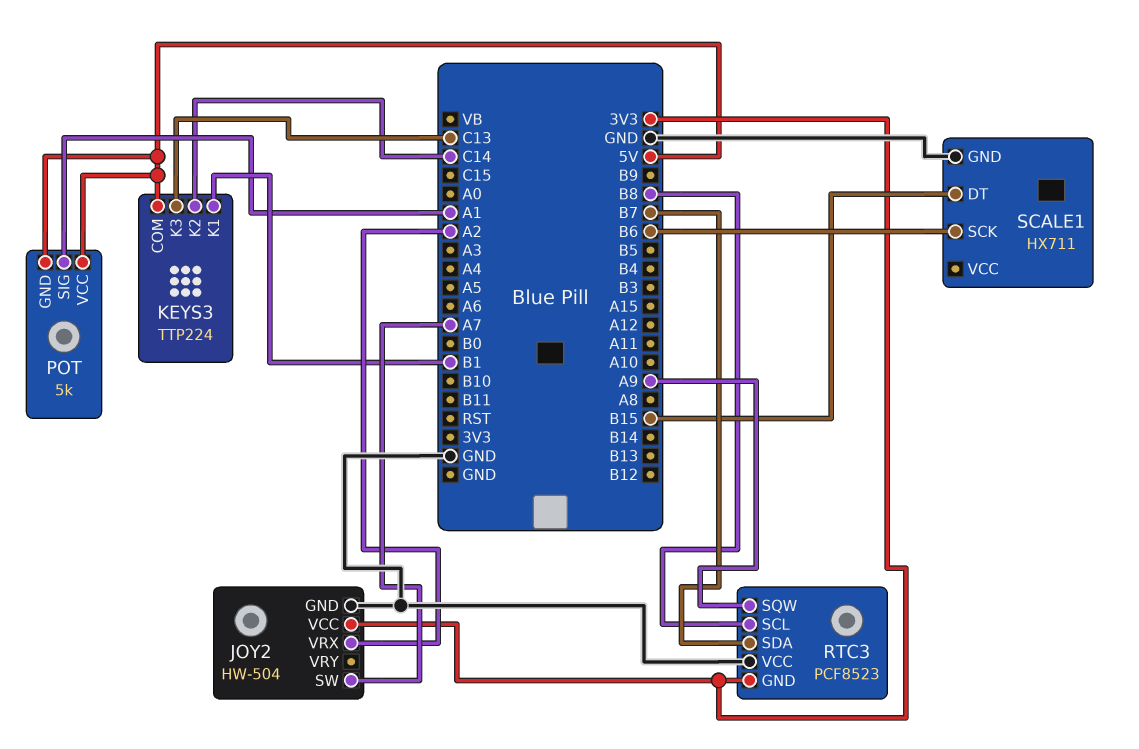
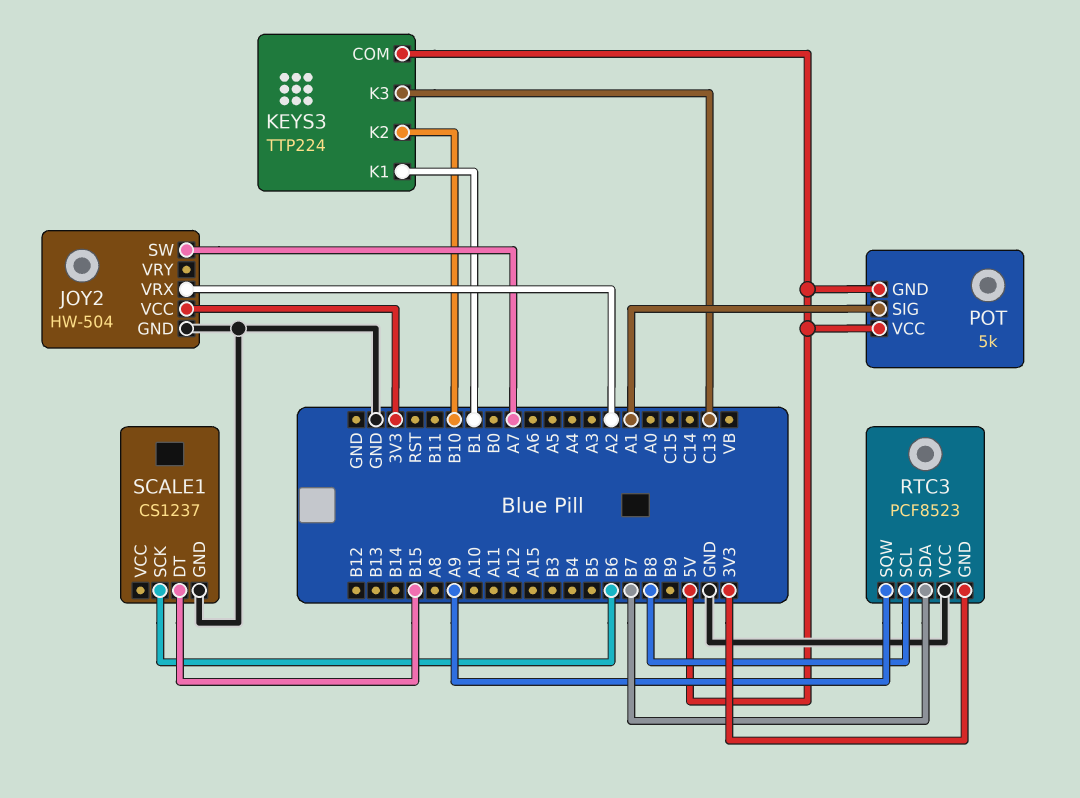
KEYS3 pin K2: C14 -> B10
SCALE1: HX711 -> CS1237

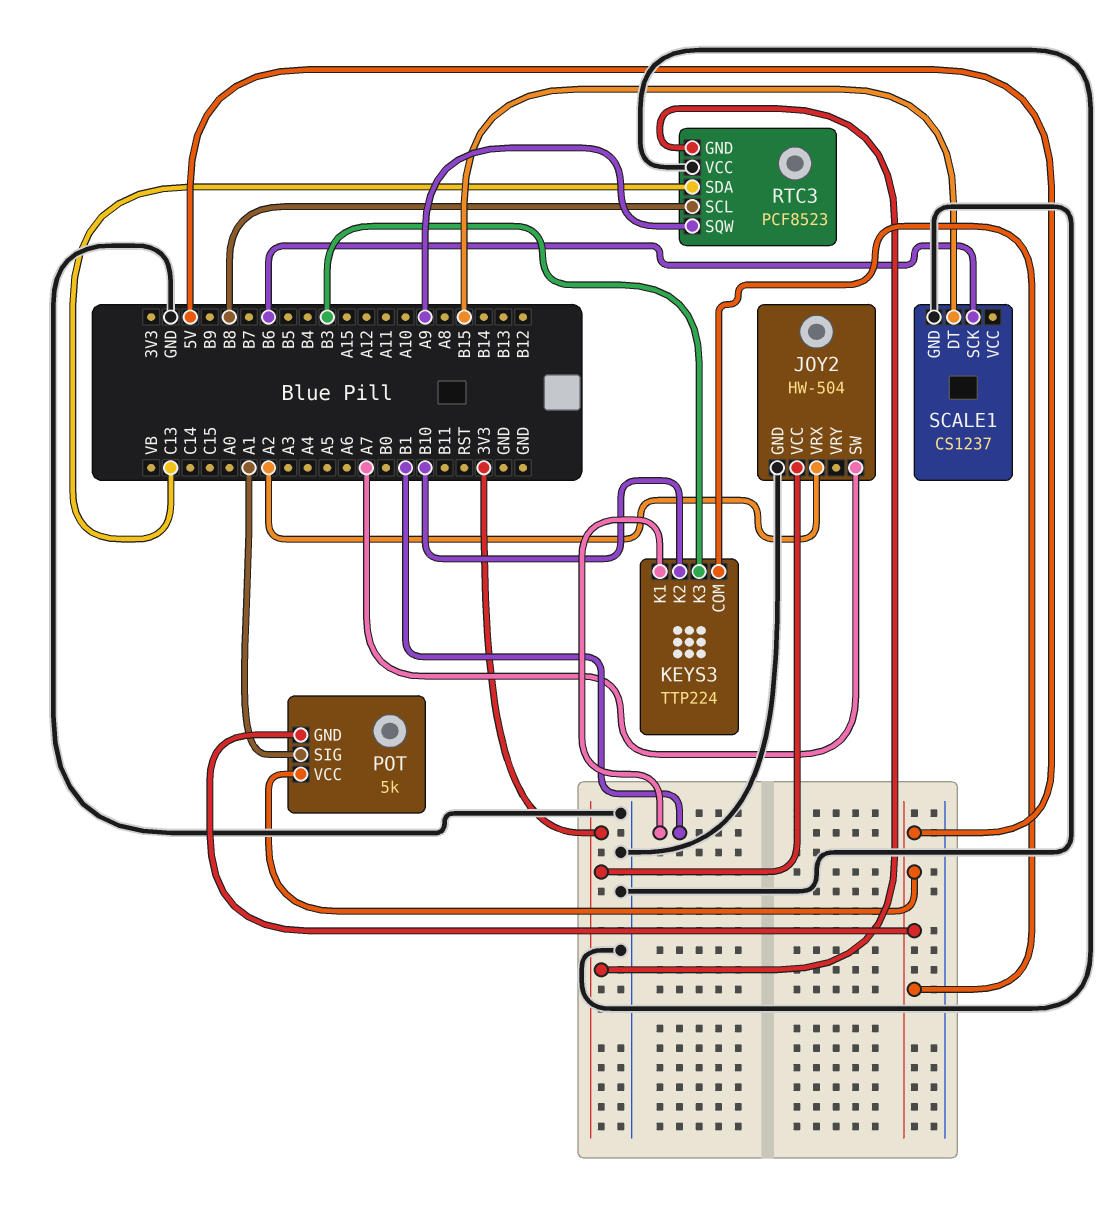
KEYS3 pin K3: C13 -> B3
RTC3 pin SDA: B7 -> C13

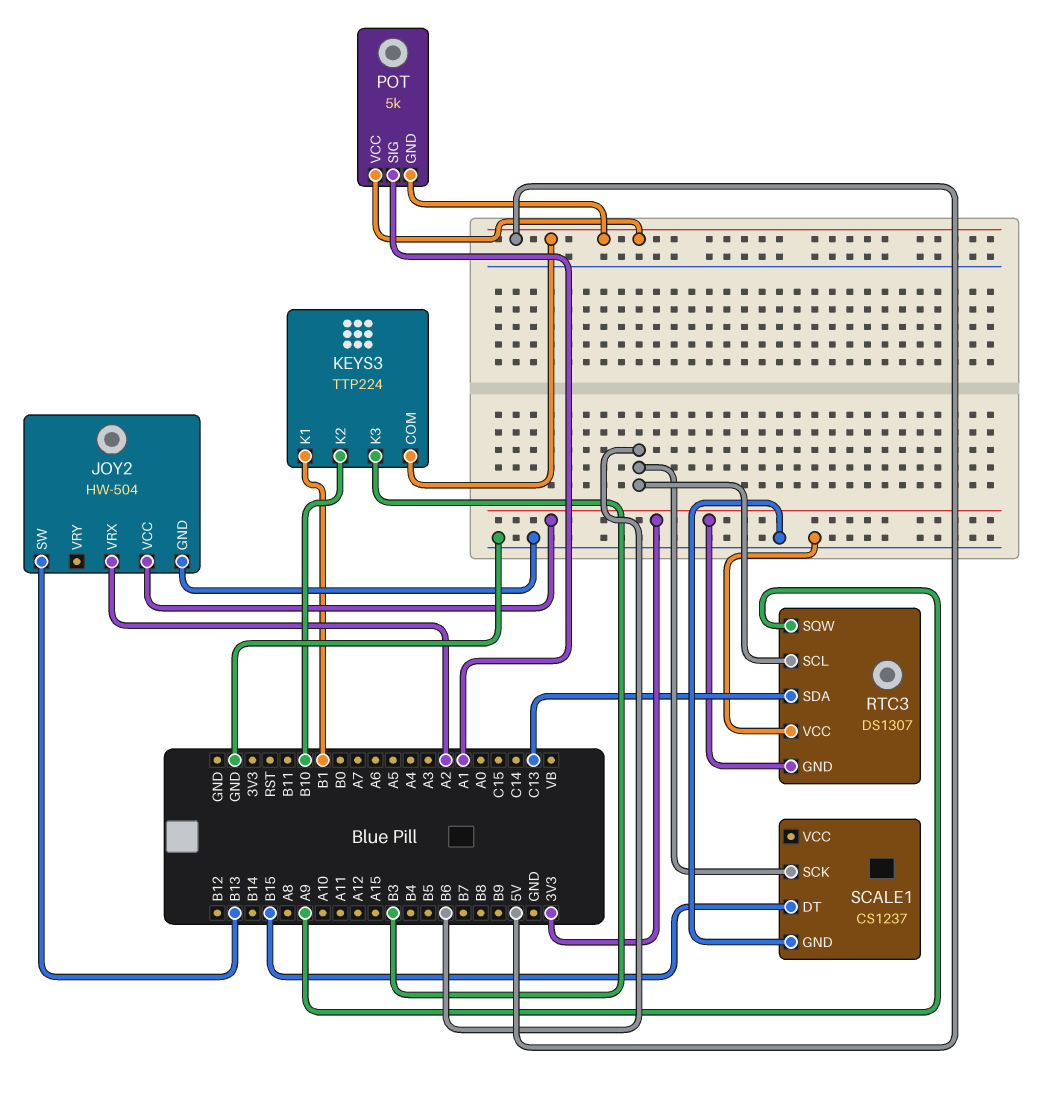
JOY2 pin SW: A7 -> B13
RTC3: PCF8523 -> DS1307
RTC3 pin SCL: B8 -> B6

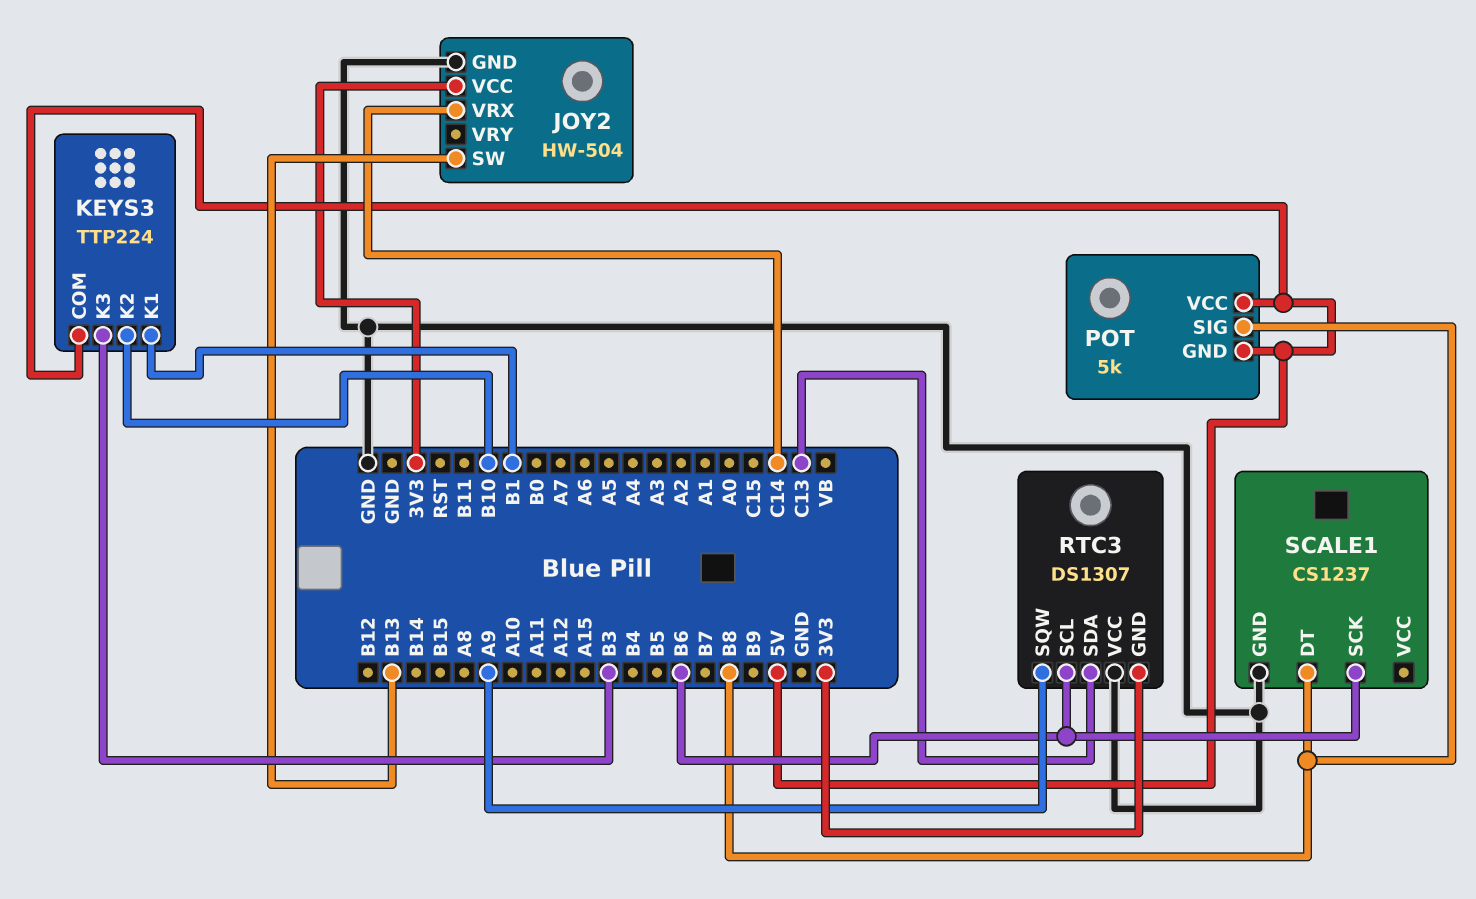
JOY2 pin VRX: A2 -> C14
POT pin SIG: A1 -> B8
SCALE1 pin DT: B15 -> B8

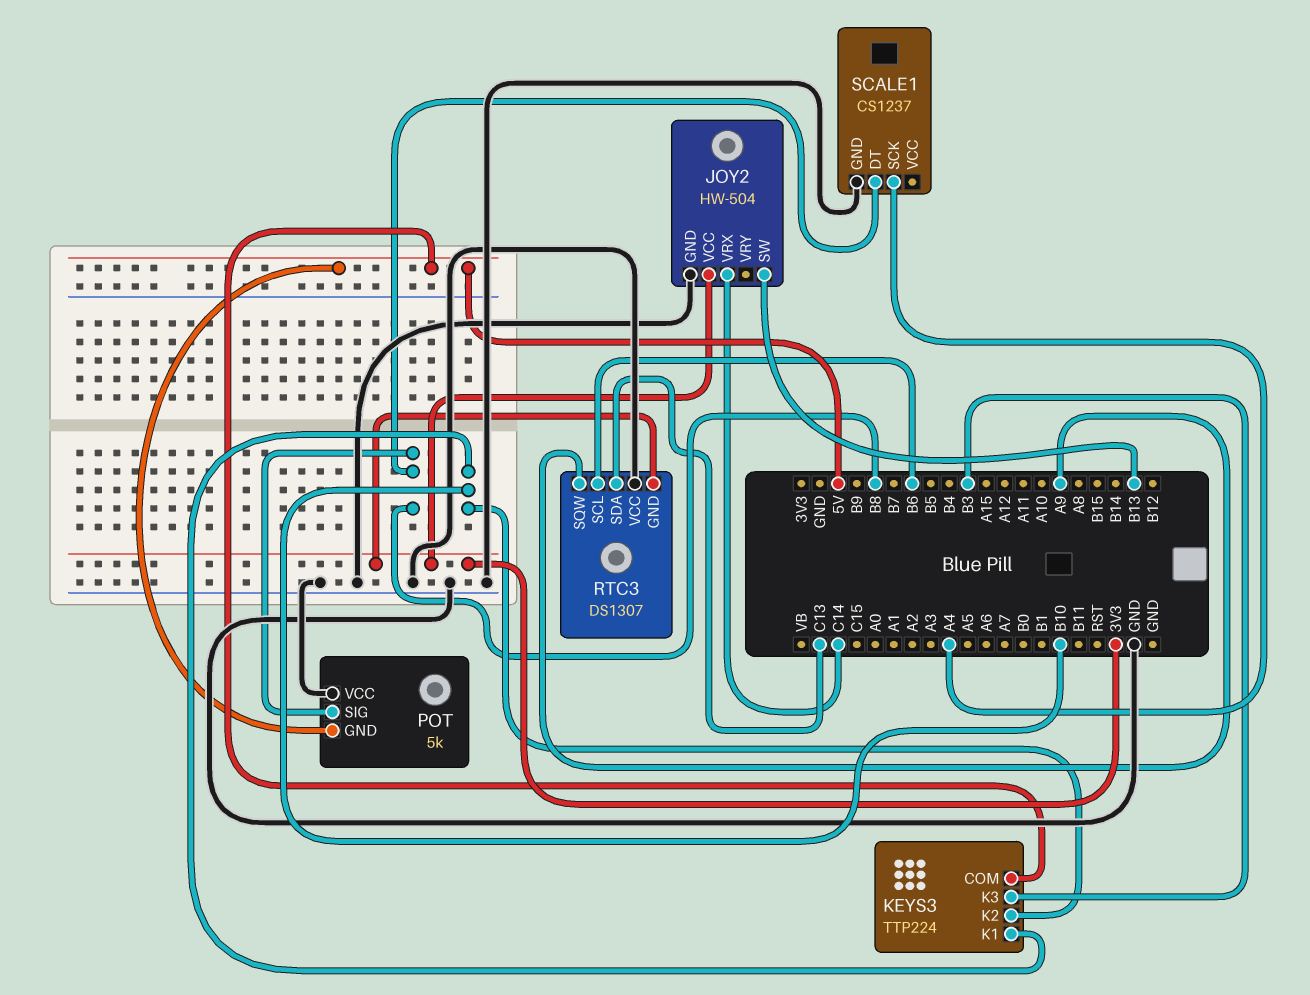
KEYS3 pin K1: B1 -> B10
POT pin VCC: 5V -> GND
SCALE1 pin SCK: B6 -> A4

